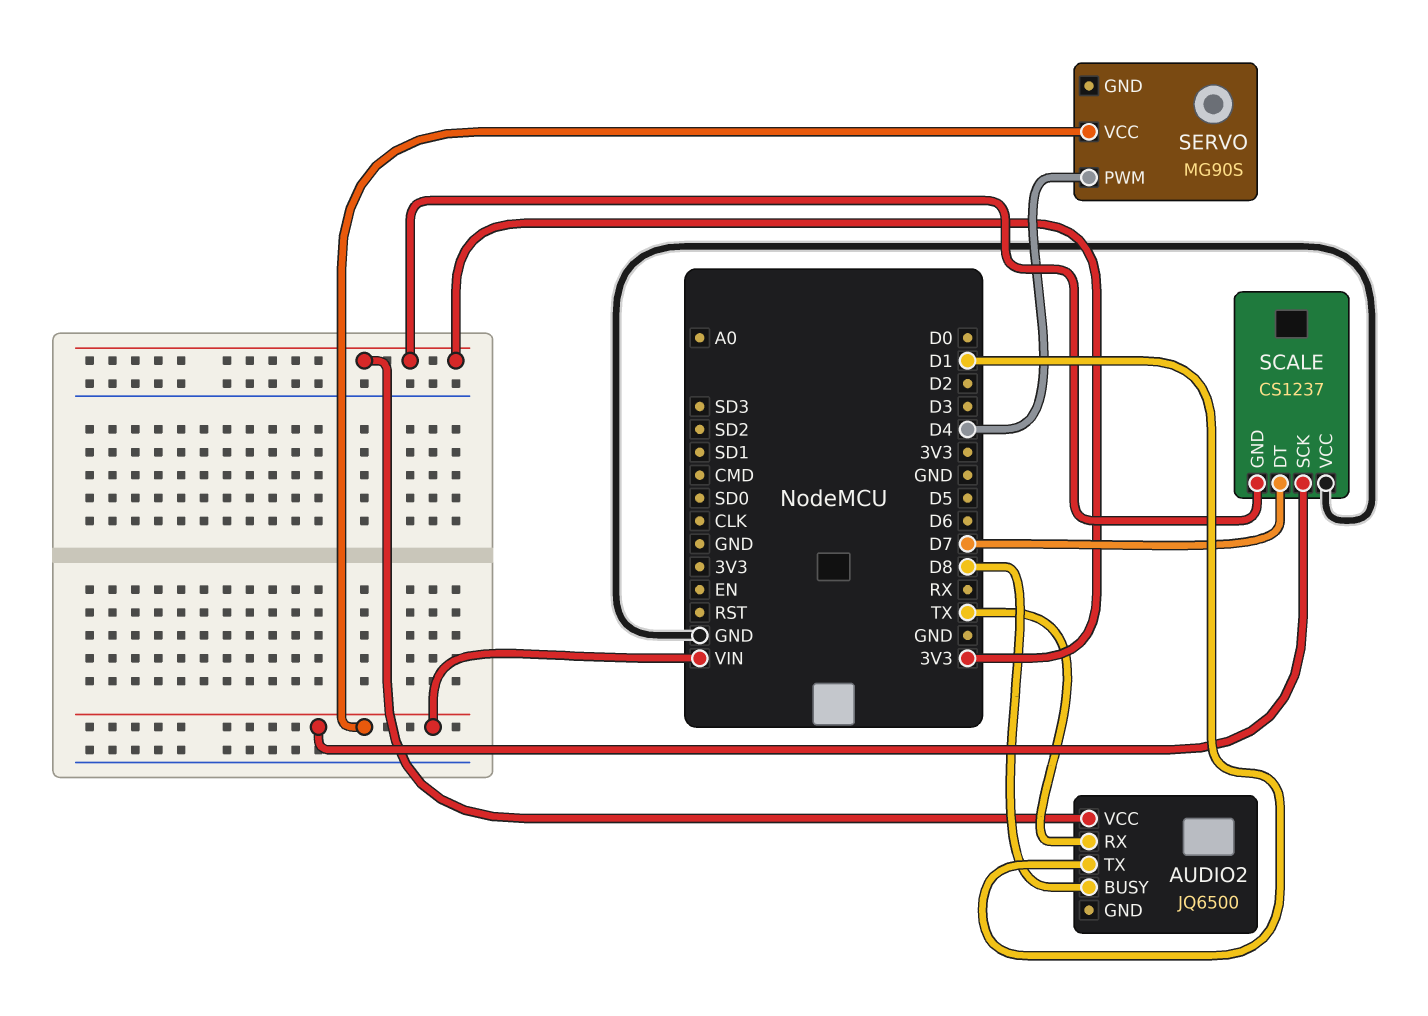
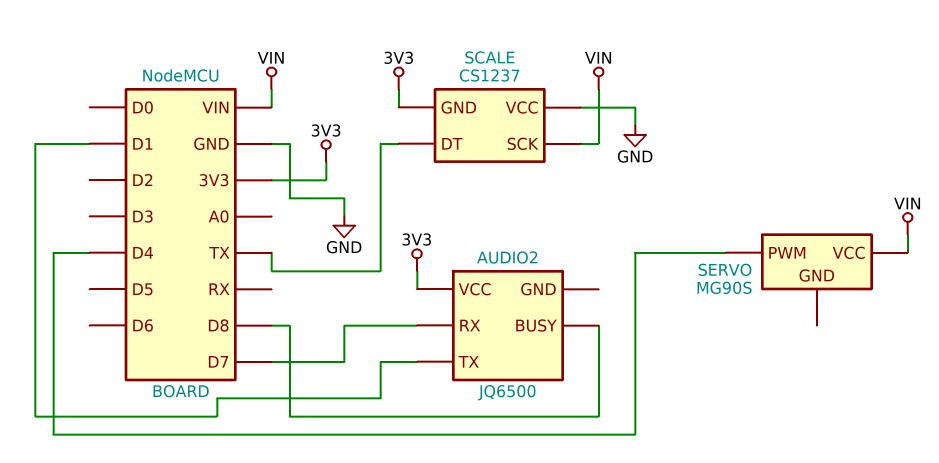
AUDIO2 pin RX: TX -> D7
SCALE pin DT: D7 -> TX

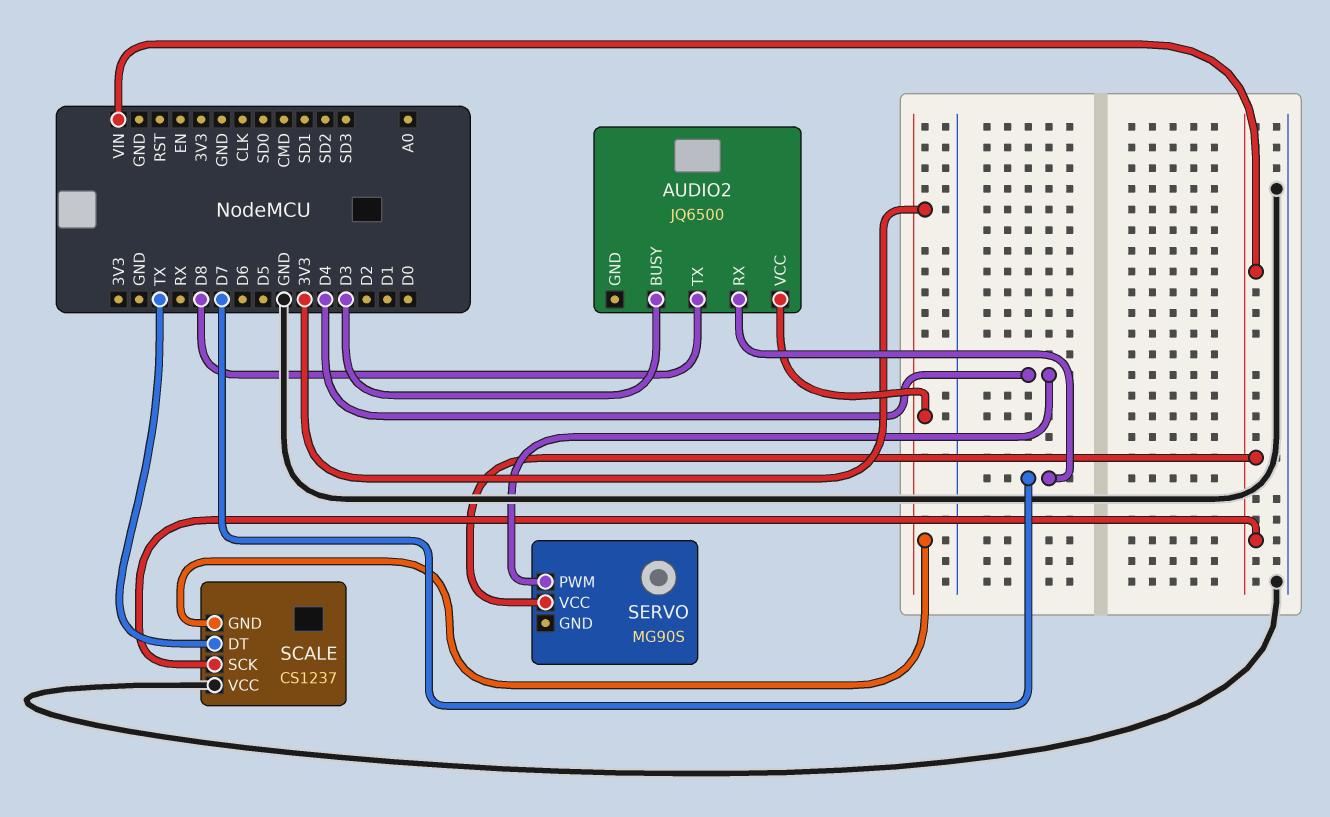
AUDIO2 pin BUSY: D8 -> D3
AUDIO2 pin TX: D1 -> D8

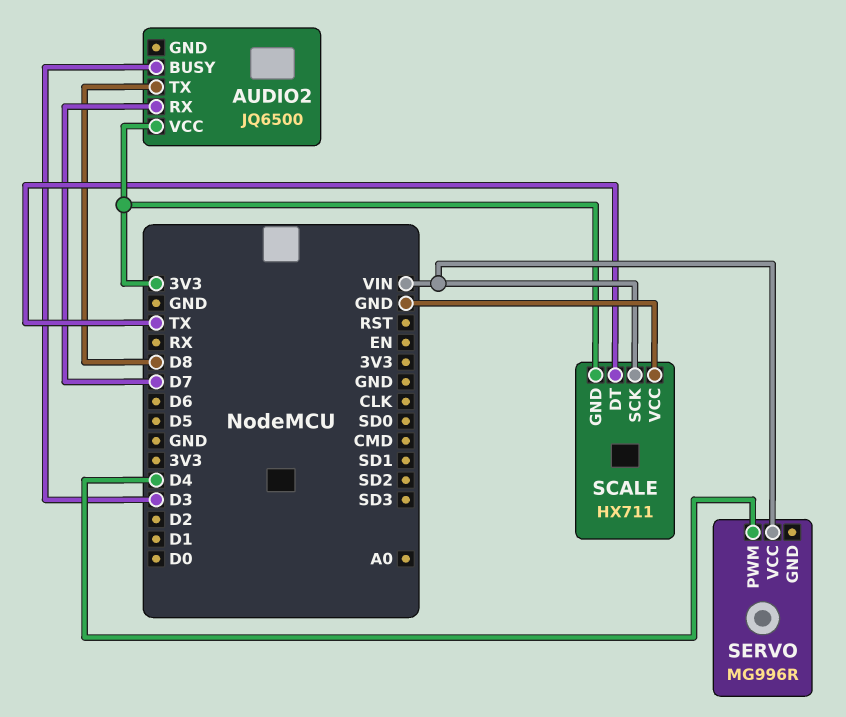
SCALE: CS1237 -> HX711
SERVO: MG90S -> MG996R

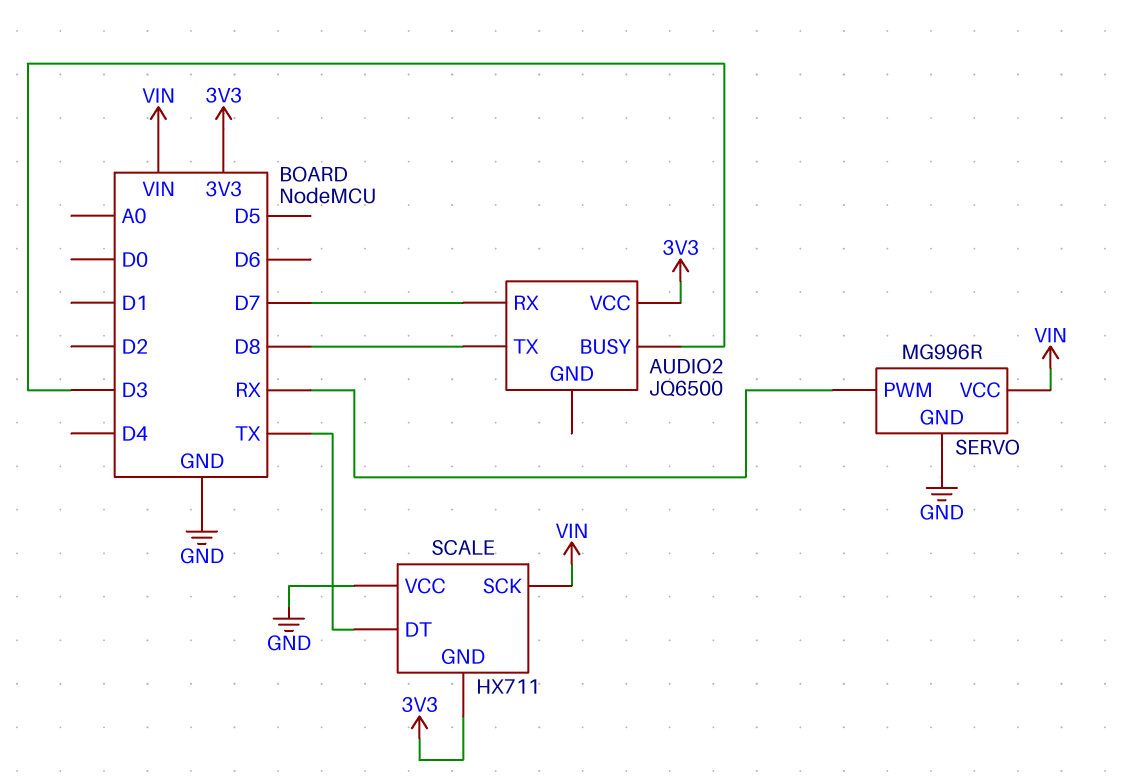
SERVO pin GND: none -> GND
SERVO pin PWM: D4 -> RX

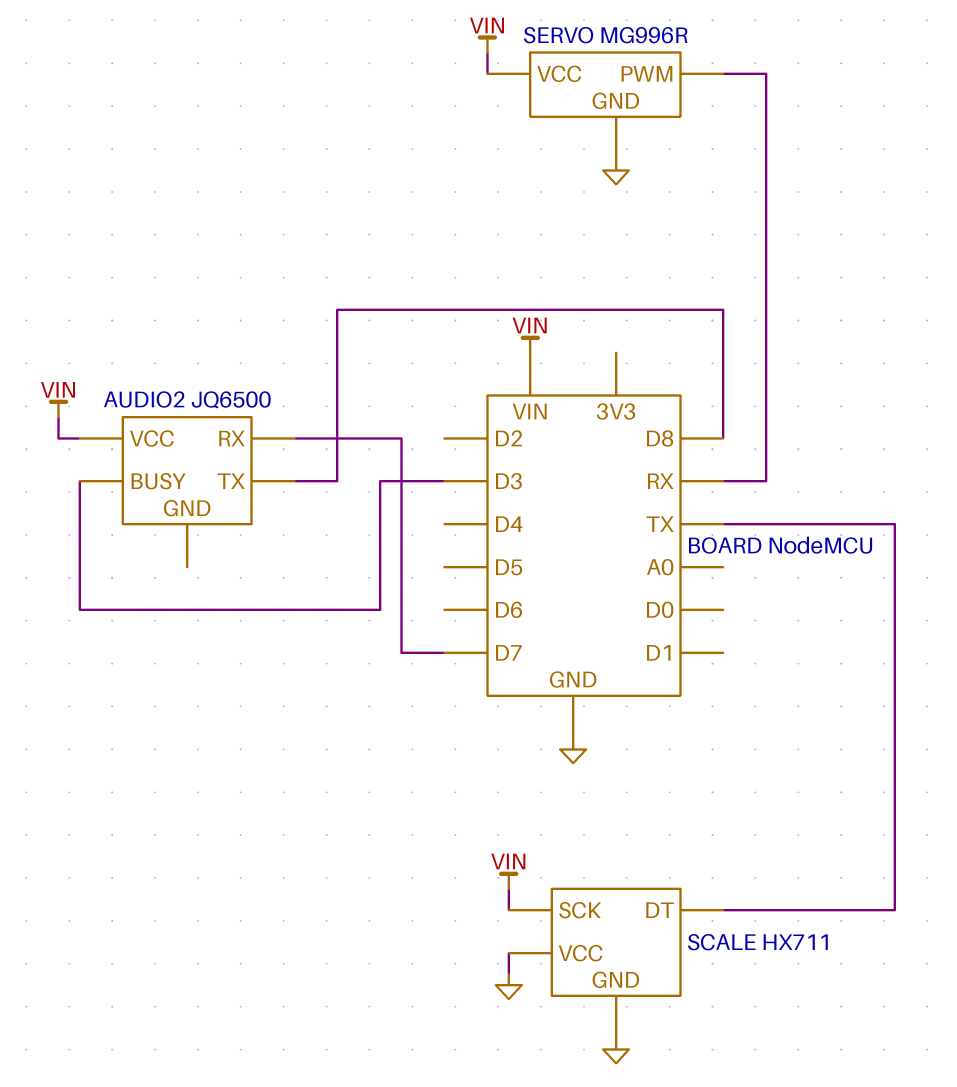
AUDIO2 pin VCC: 3V3 -> VIN
SCALE pin GND: 3V3 -> GND

